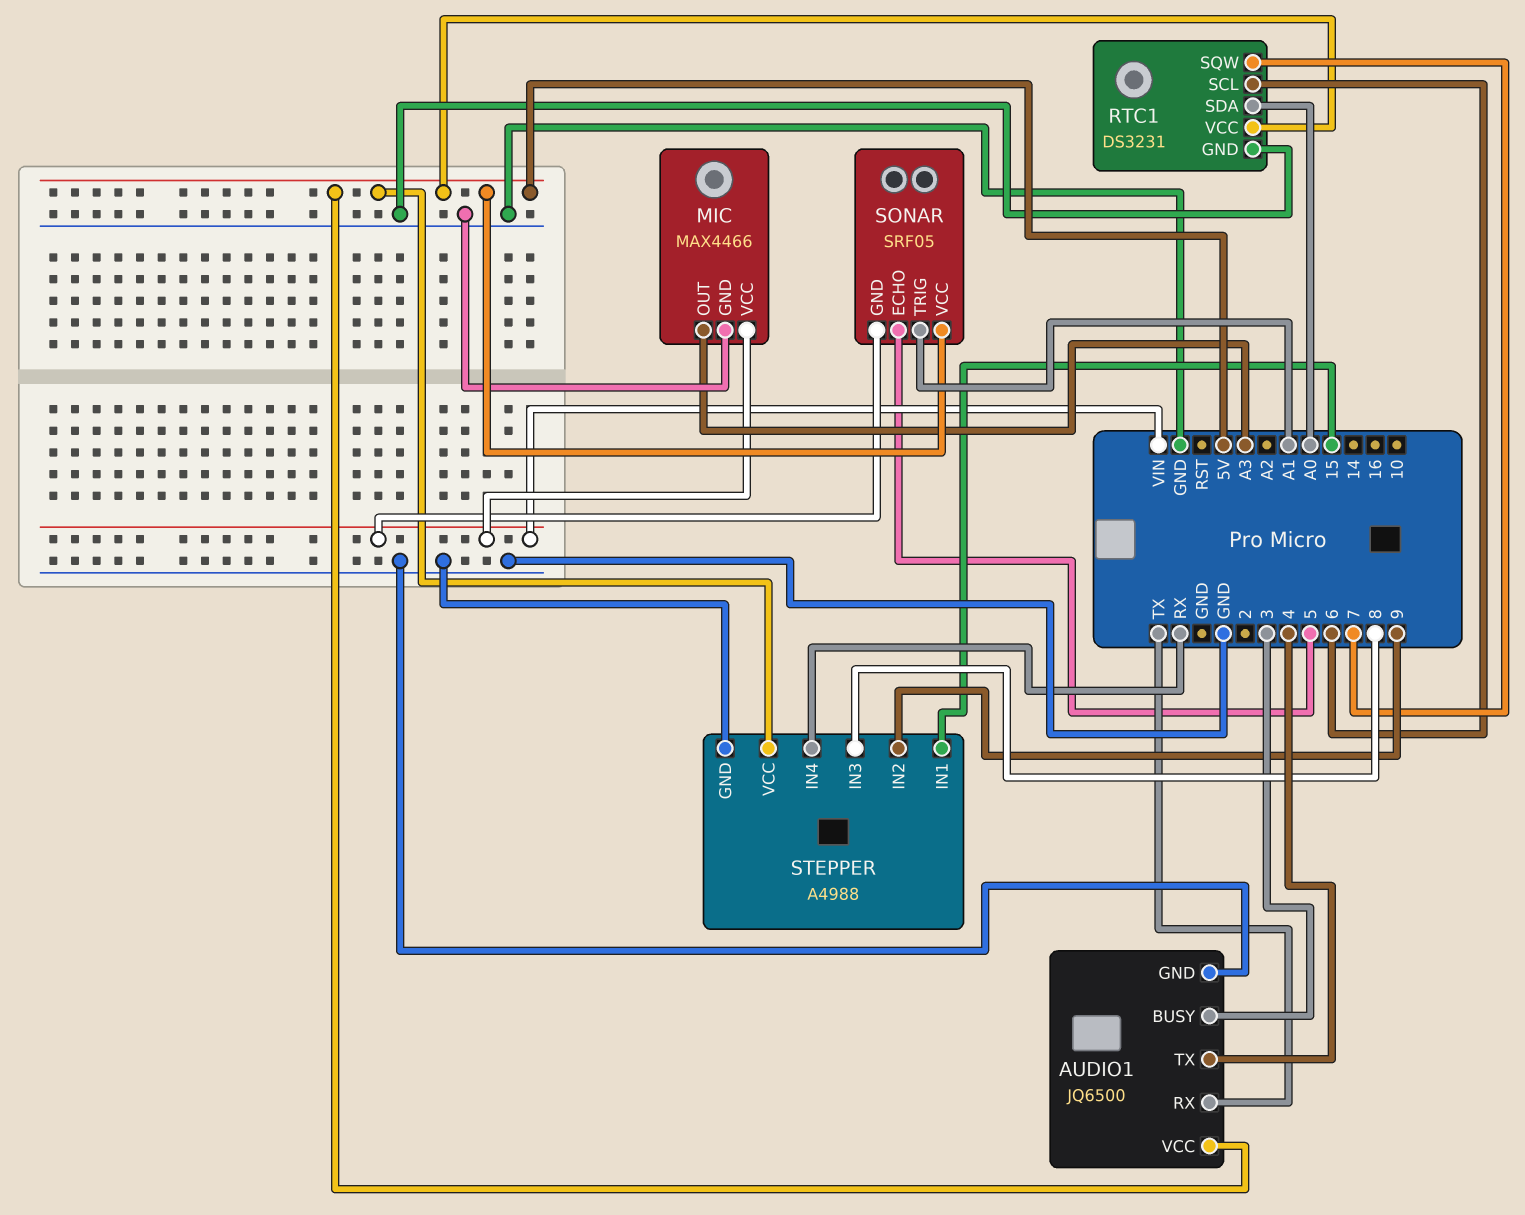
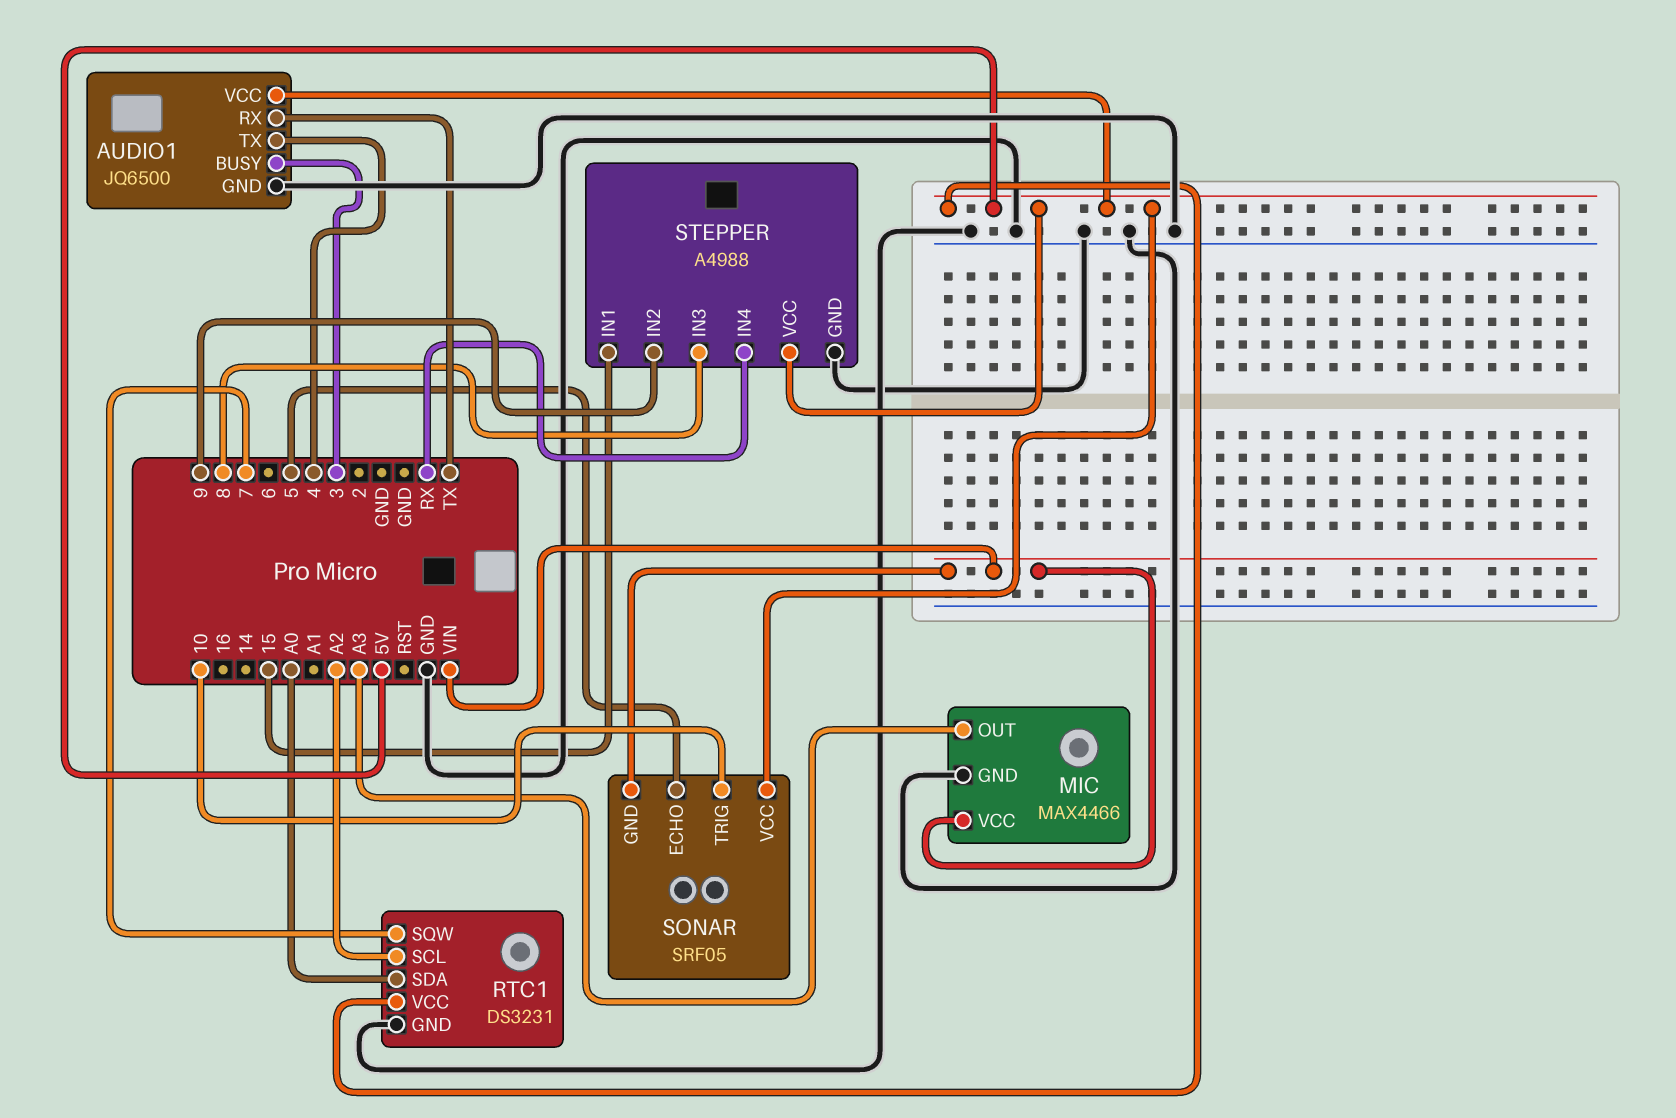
RTC1 pin SCL: 6 -> A2
SONAR pin TRIG: A1 -> 10

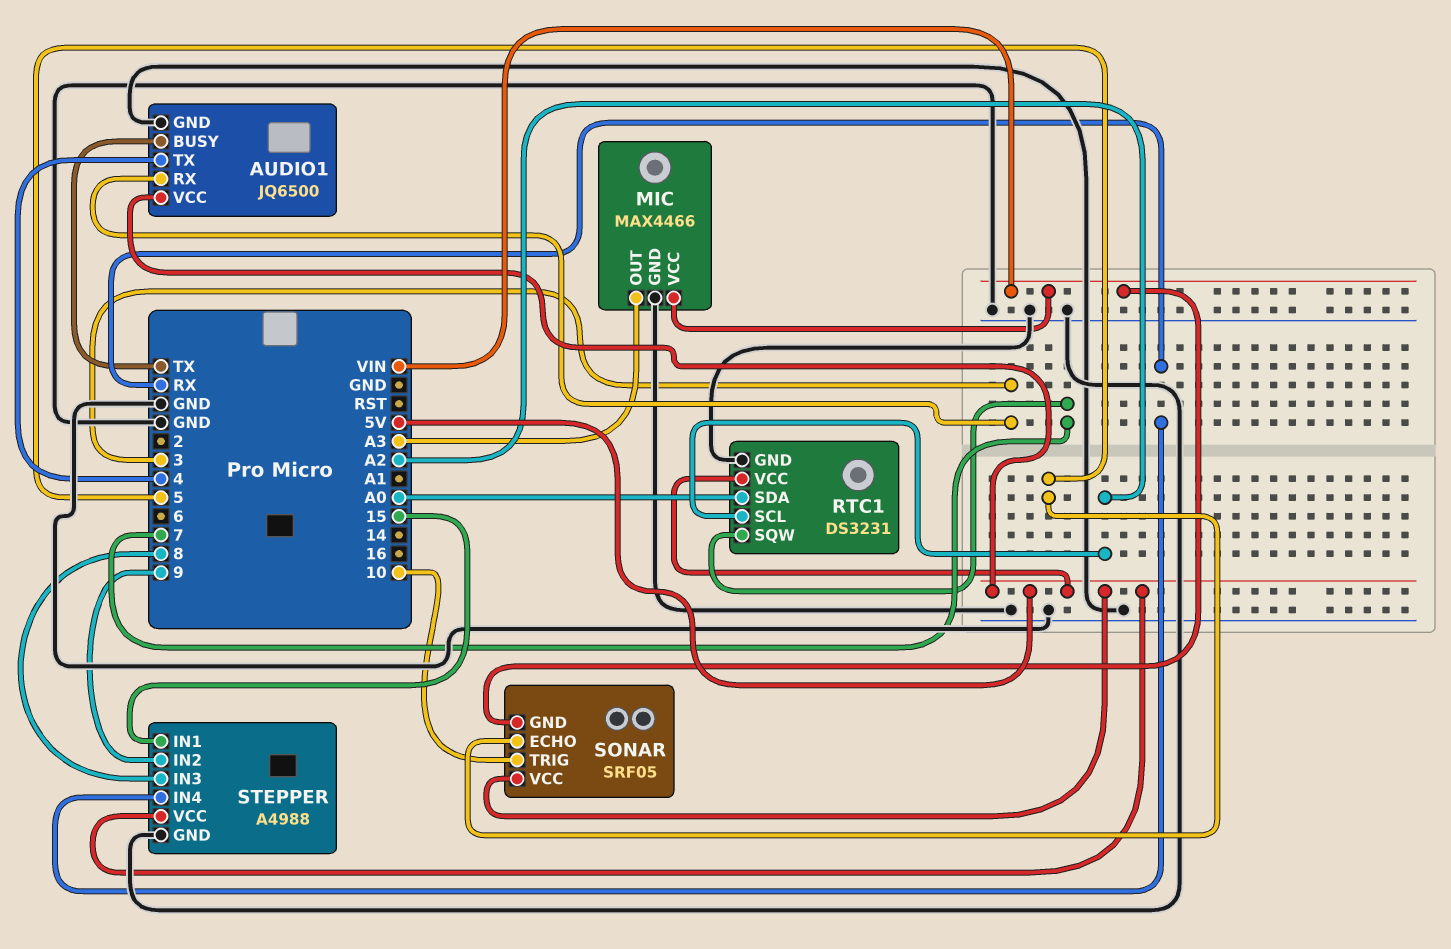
AUDIO1 pin BUSY: 3 -> TX
AUDIO1 pin RX: TX -> 3

